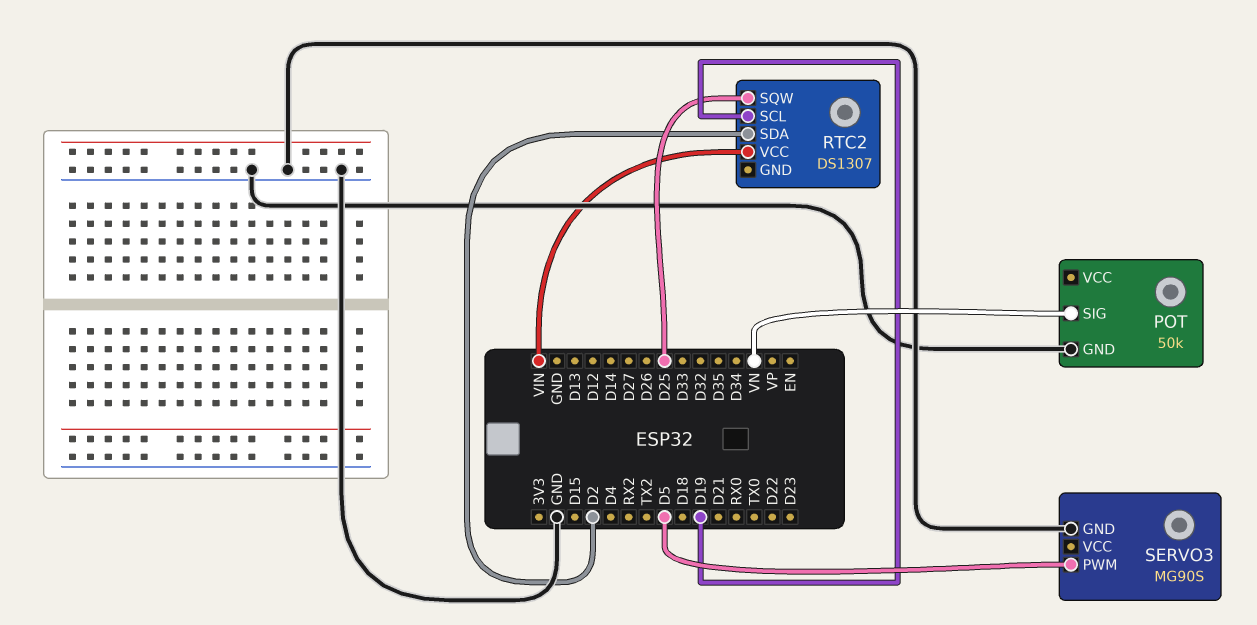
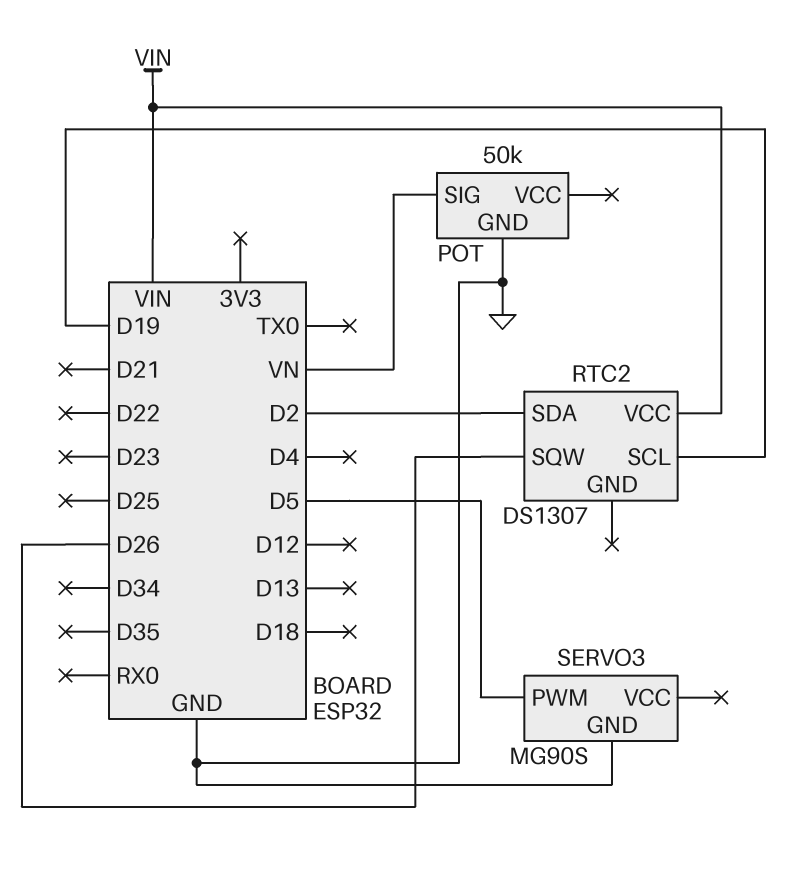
RTC2 pin SQW: D25 -> D26

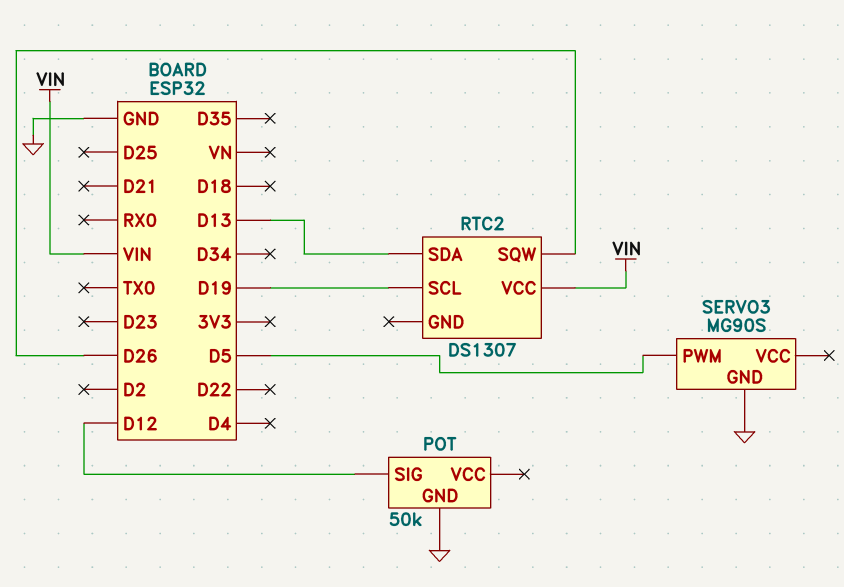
POT pin SIG: VN -> D12
RTC2 pin SDA: D2 -> D13

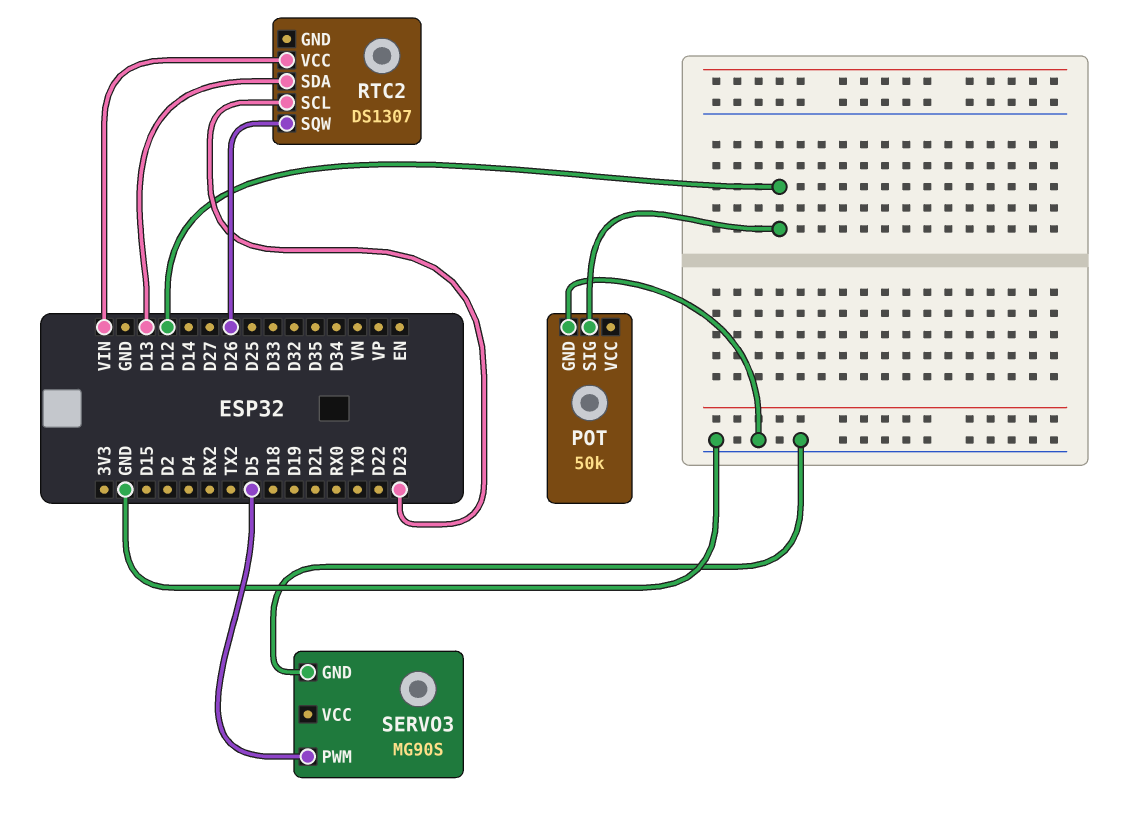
RTC2 pin SCL: D19 -> D23

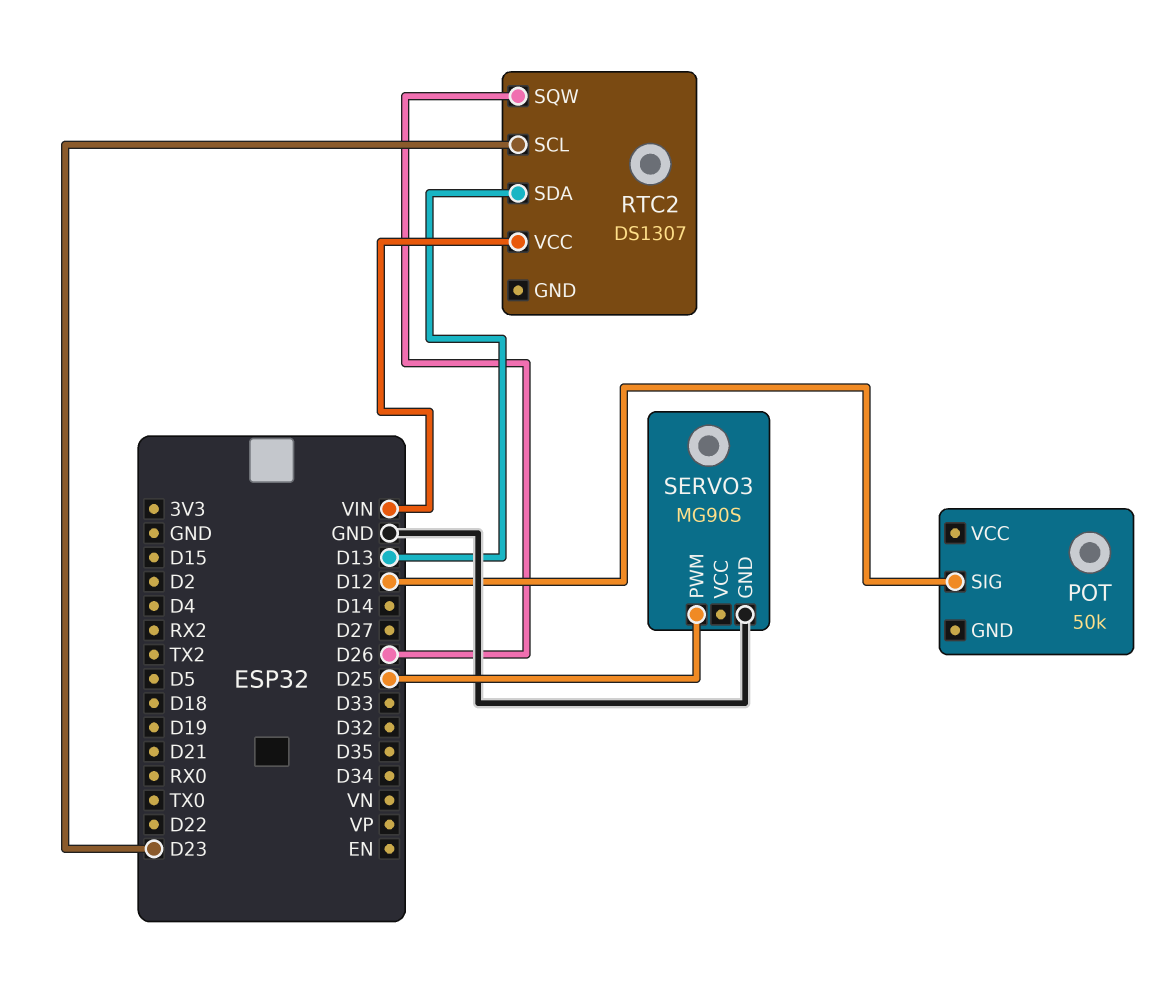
POT pin GND: GND -> none
SERVO3 pin PWM: D5 -> D25

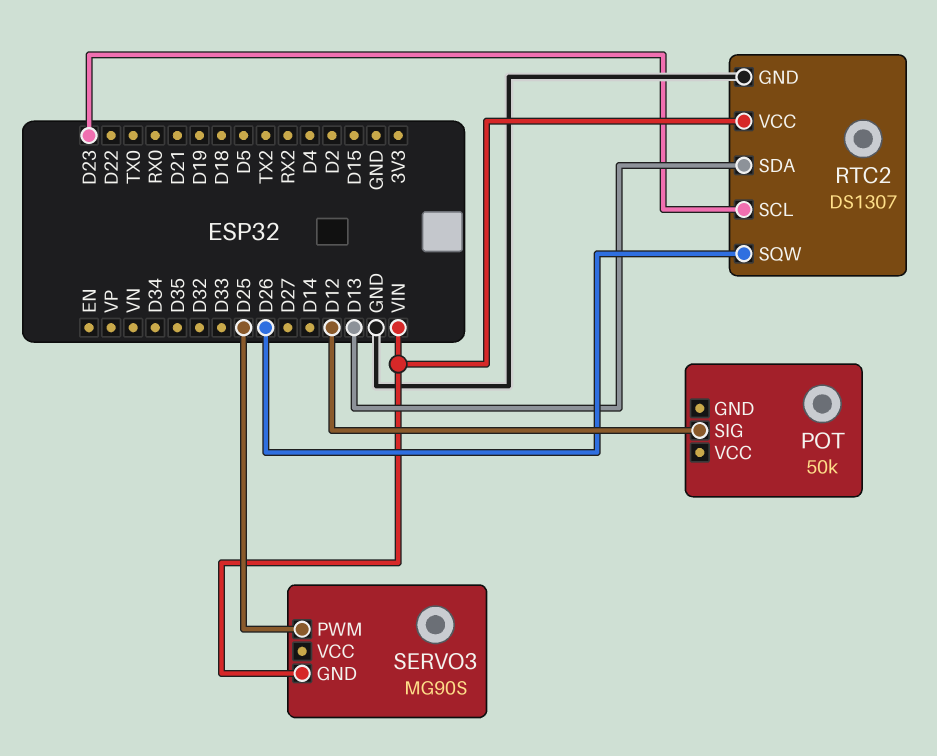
RTC2 pin GND: none -> GND
SERVO3 pin GND: GND -> VIN

